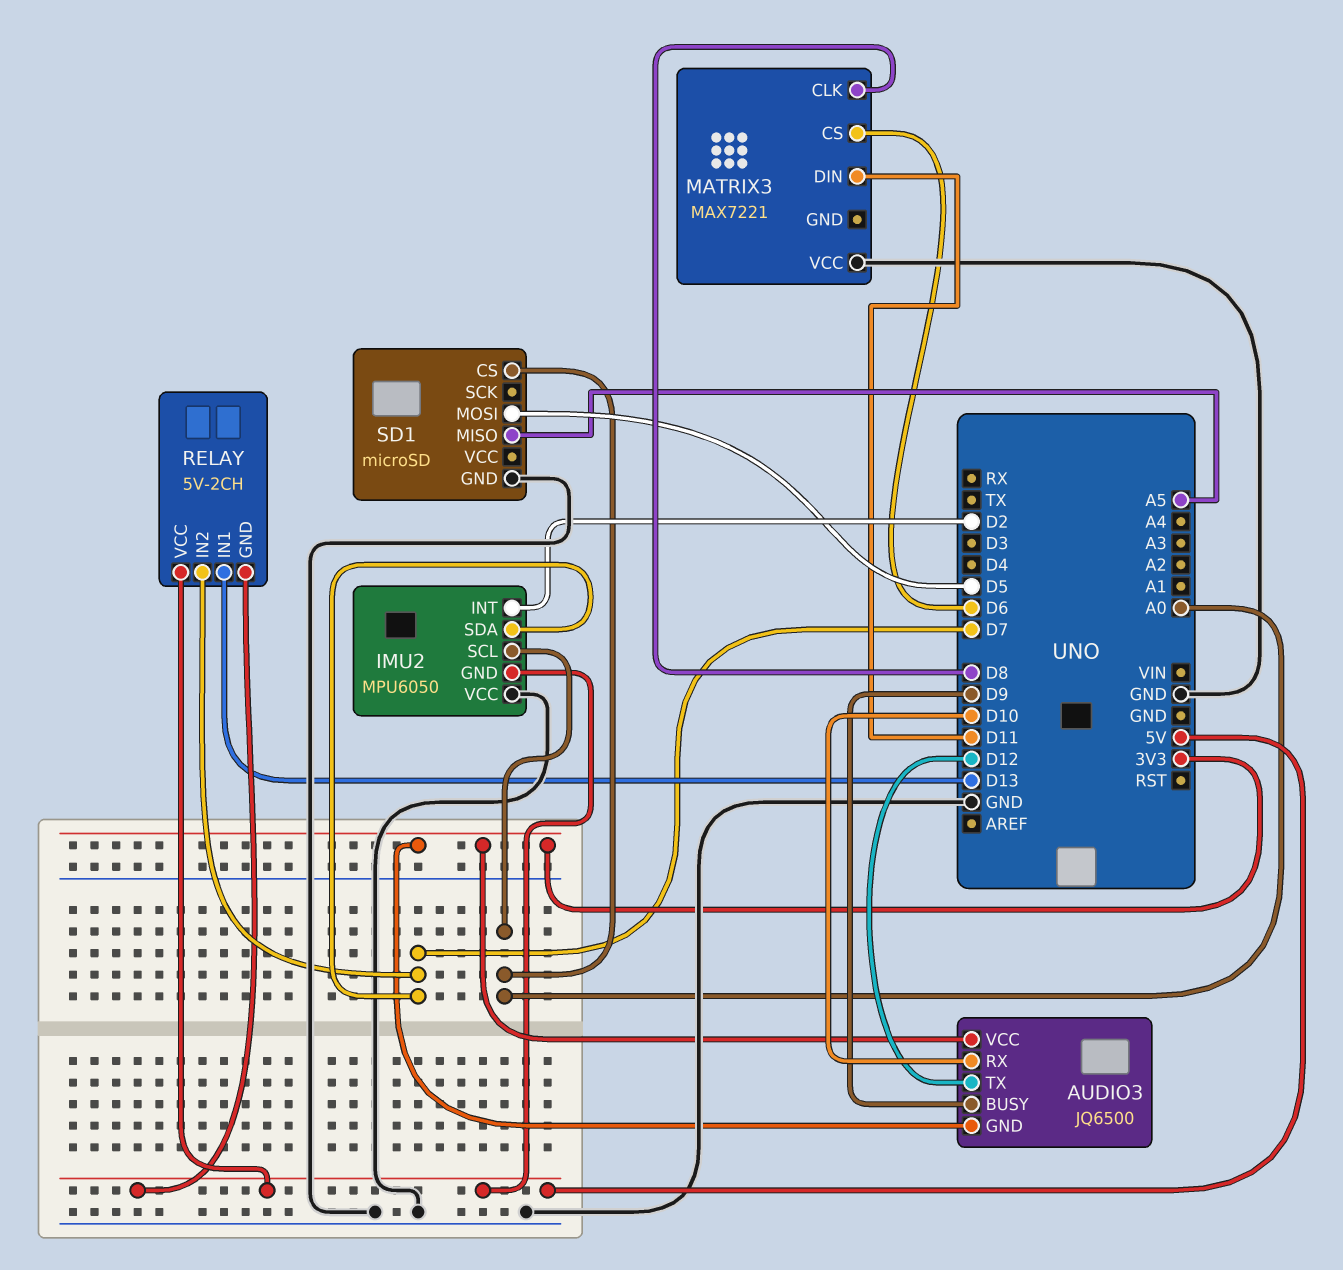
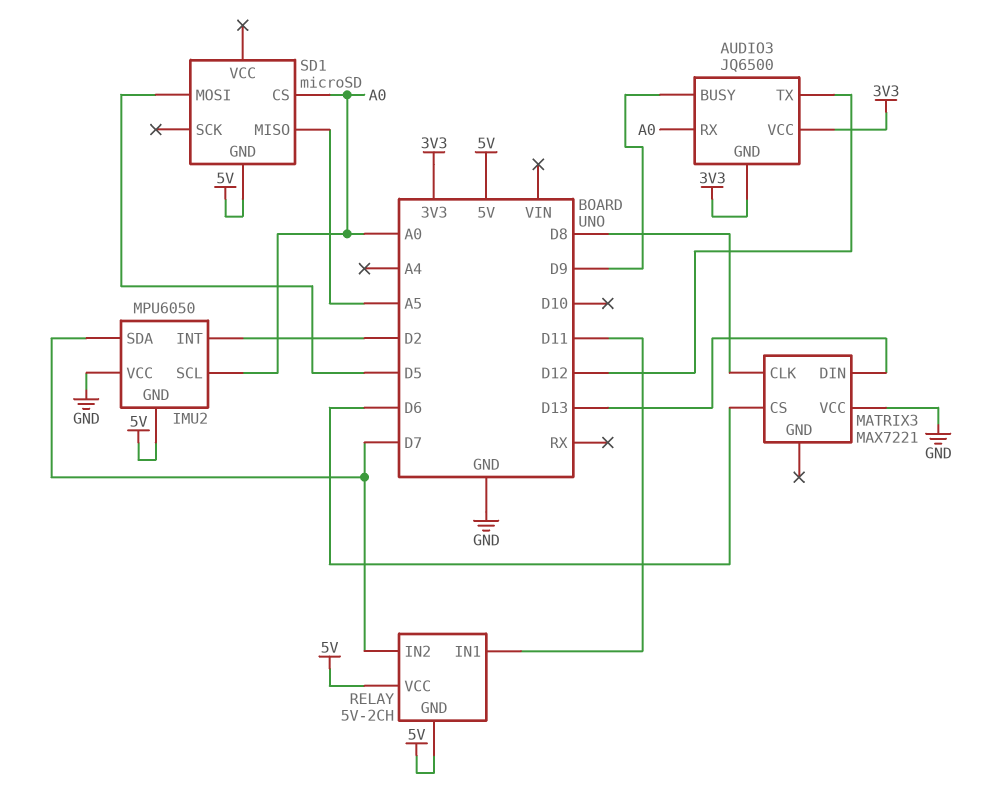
AUDIO3 pin RX: D10 -> A0
MATRIX3 pin DIN: D11 -> D13
RELAY pin IN1: D13 -> D11
SD1 pin GND: GND -> 5V

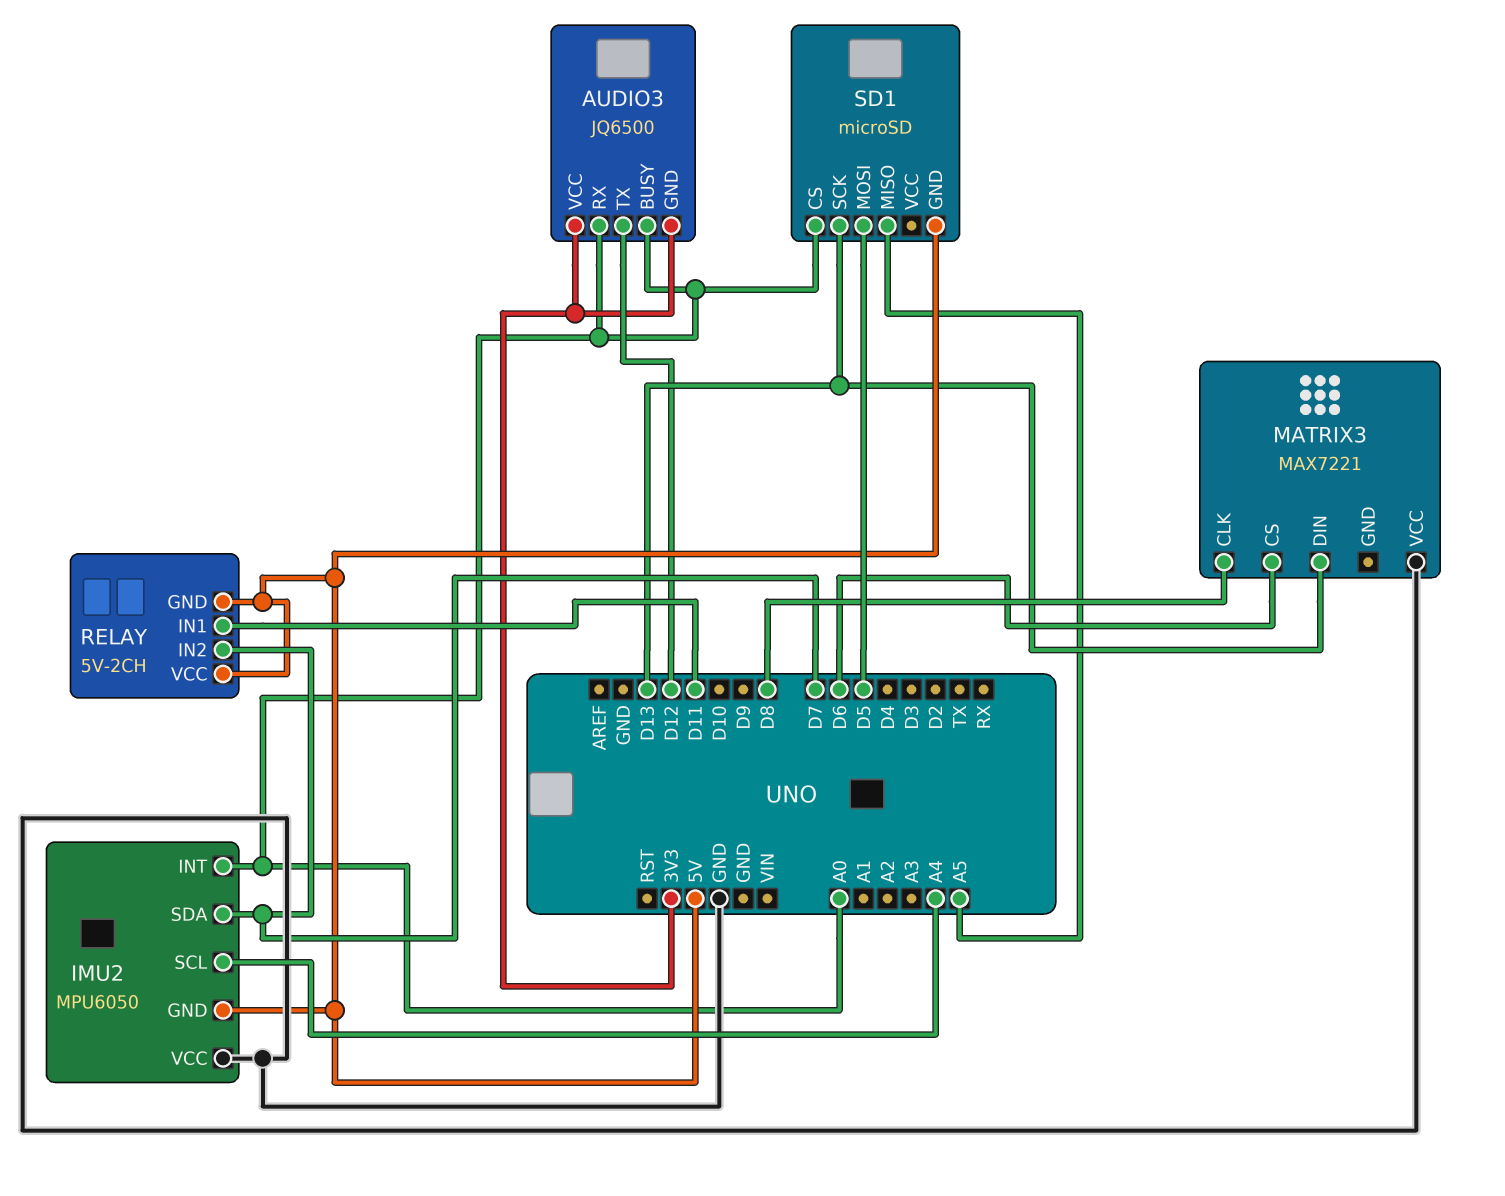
AUDIO3 pin BUSY: D9 -> A0
IMU2 pin INT: D2 -> A0
IMU2 pin SCL: A0 -> A4
SD1 pin SCK: none -> D13

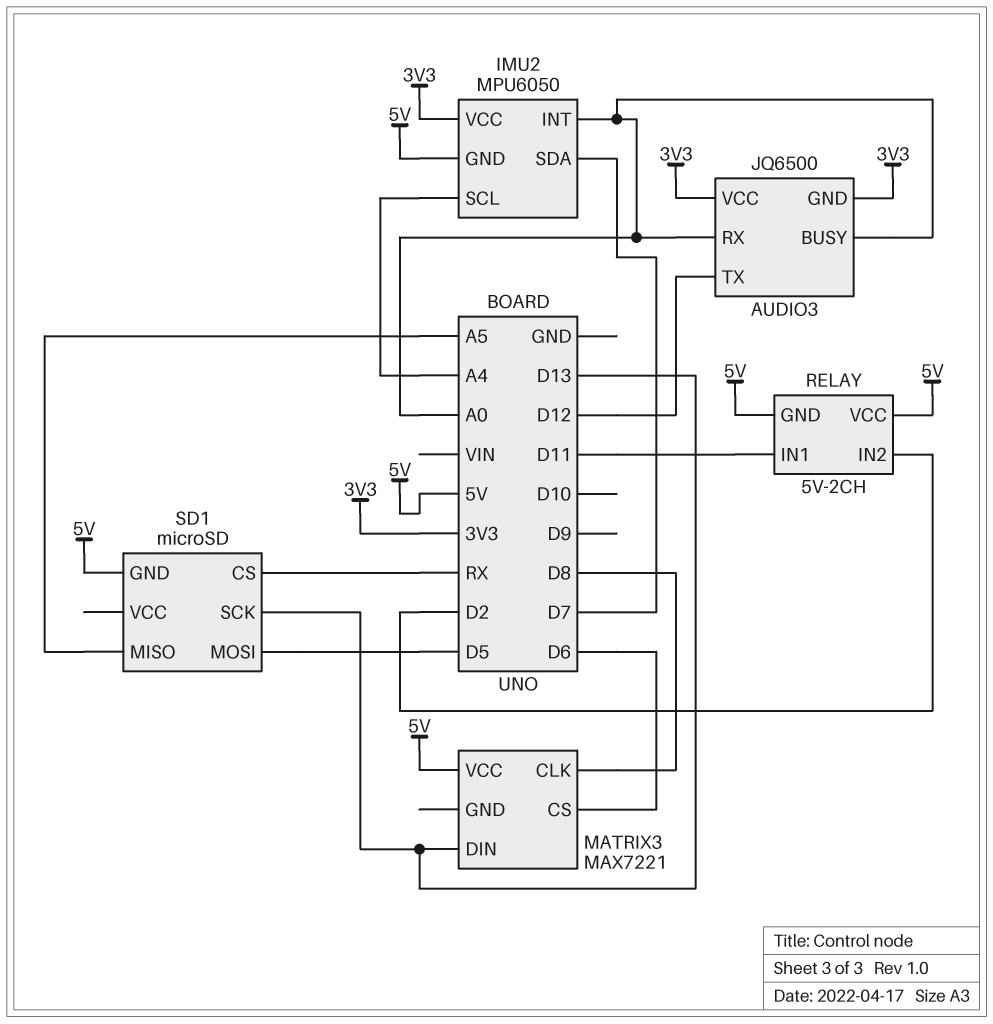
IMU2 pin VCC: GND -> 3V3
MATRIX3 pin VCC: GND -> 5V
RELAY pin IN2: D7 -> D2
SD1 pin CS: A0 -> RX

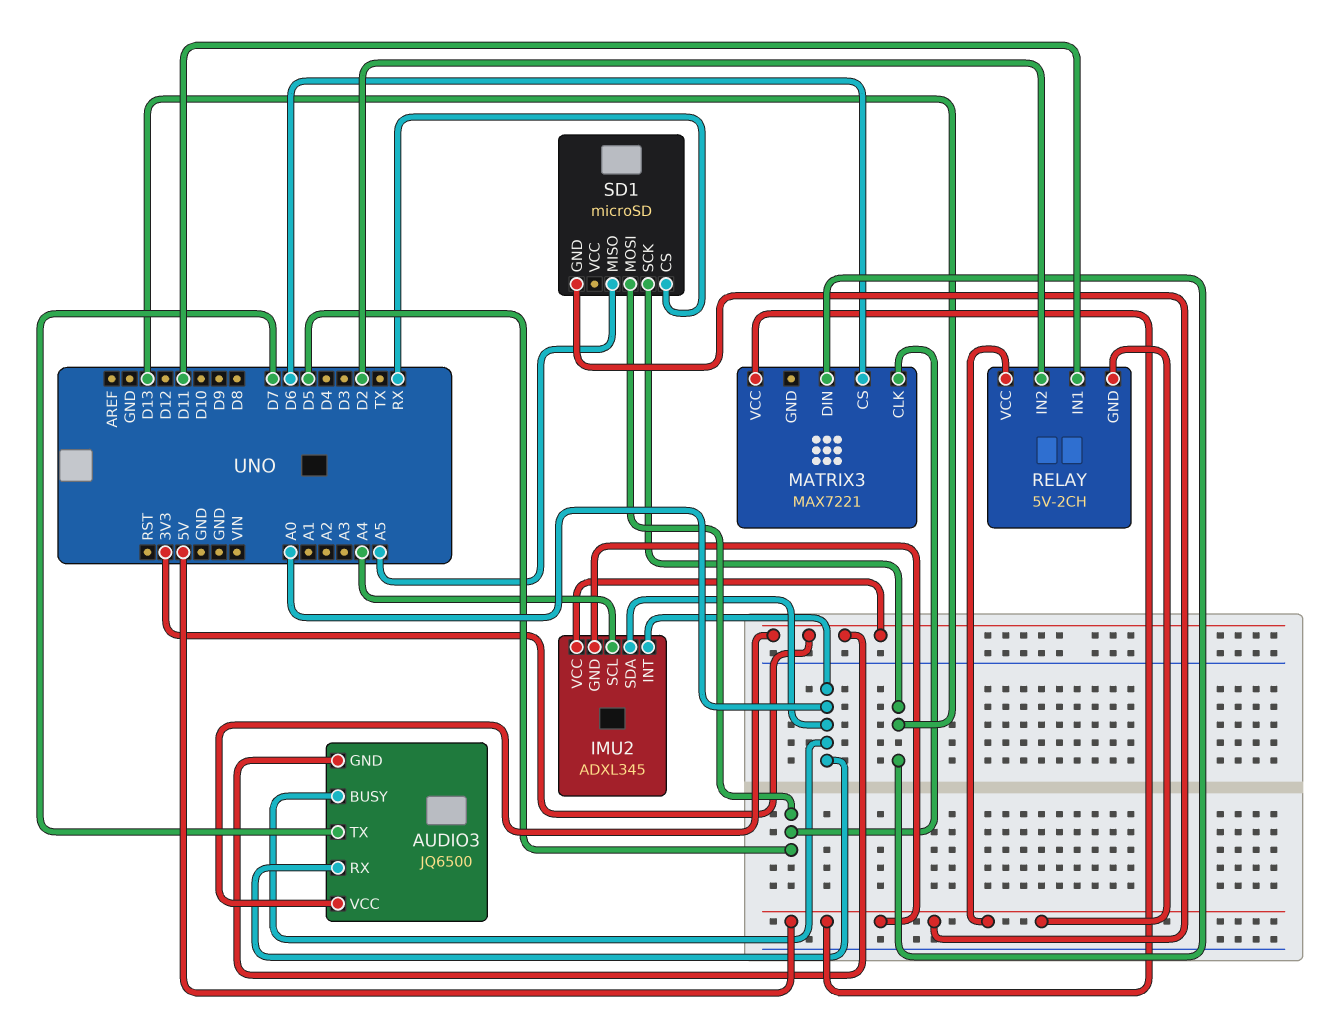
AUDIO3 pin TX: D12 -> D7
IMU2: MPU6050 -> ADXL345
IMU2 pin SDA: D7 -> A0
MATRIX3 pin CLK: D8 -> D5

